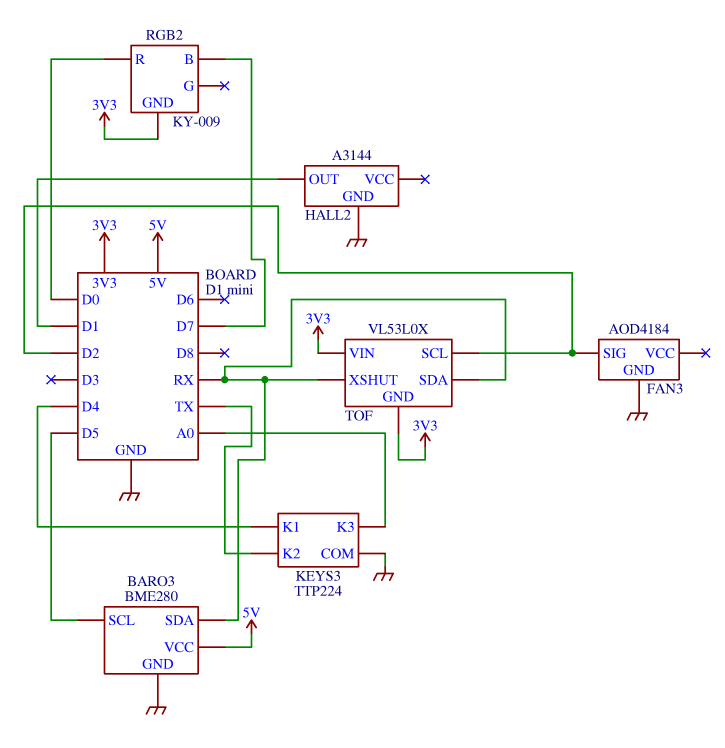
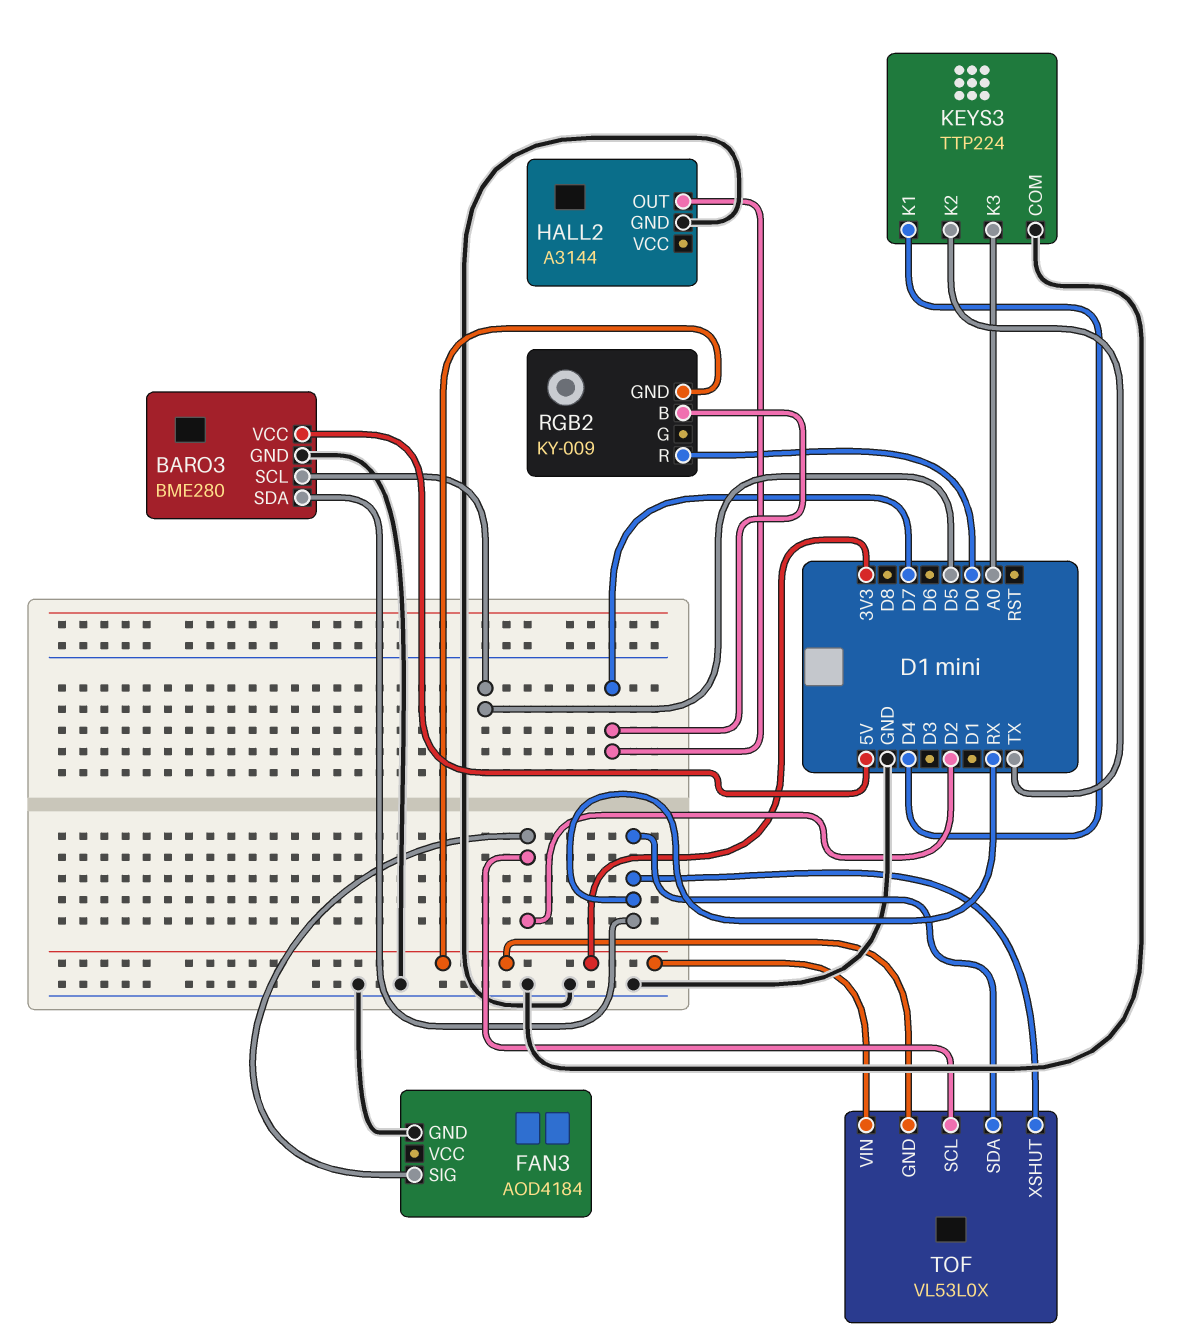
HALL2 pin OUT: D1 -> D7

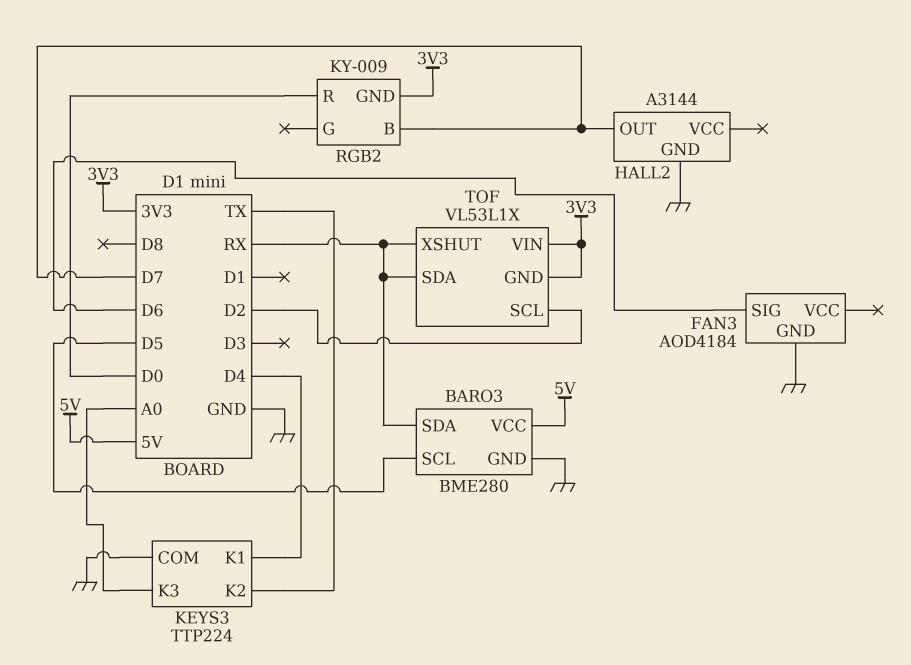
FAN3 pin SIG: D2 -> D6
TOF: VL53L0X -> VL53L1X

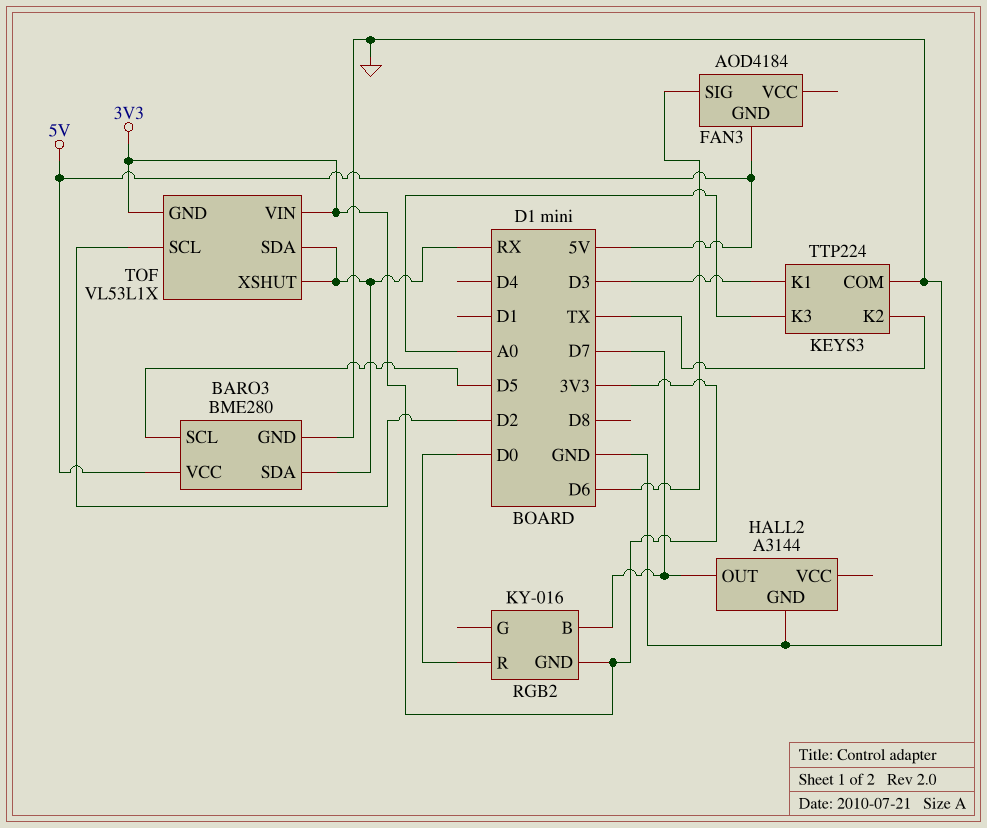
FAN3 pin GND: GND -> 5V
KEYS3 pin K1: D4 -> D3
RGB2: KY-009 -> KY-016

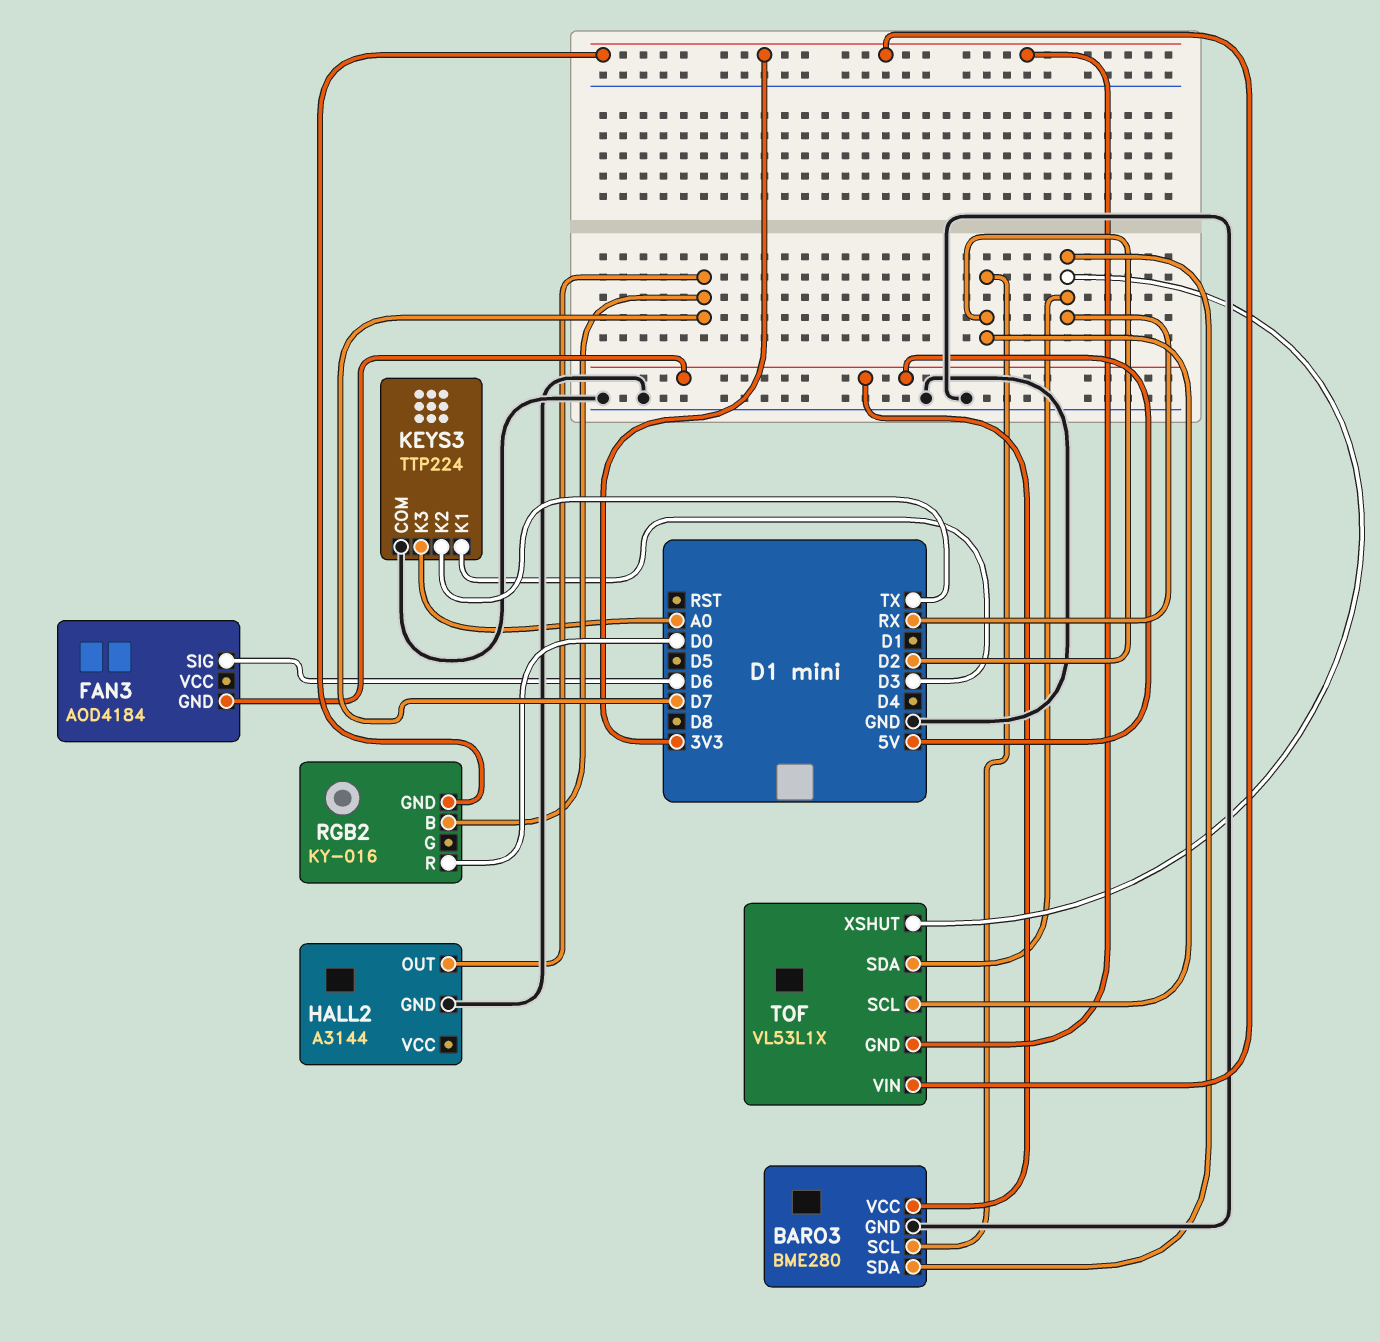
BARO3 pin SCL: D5 -> D2

